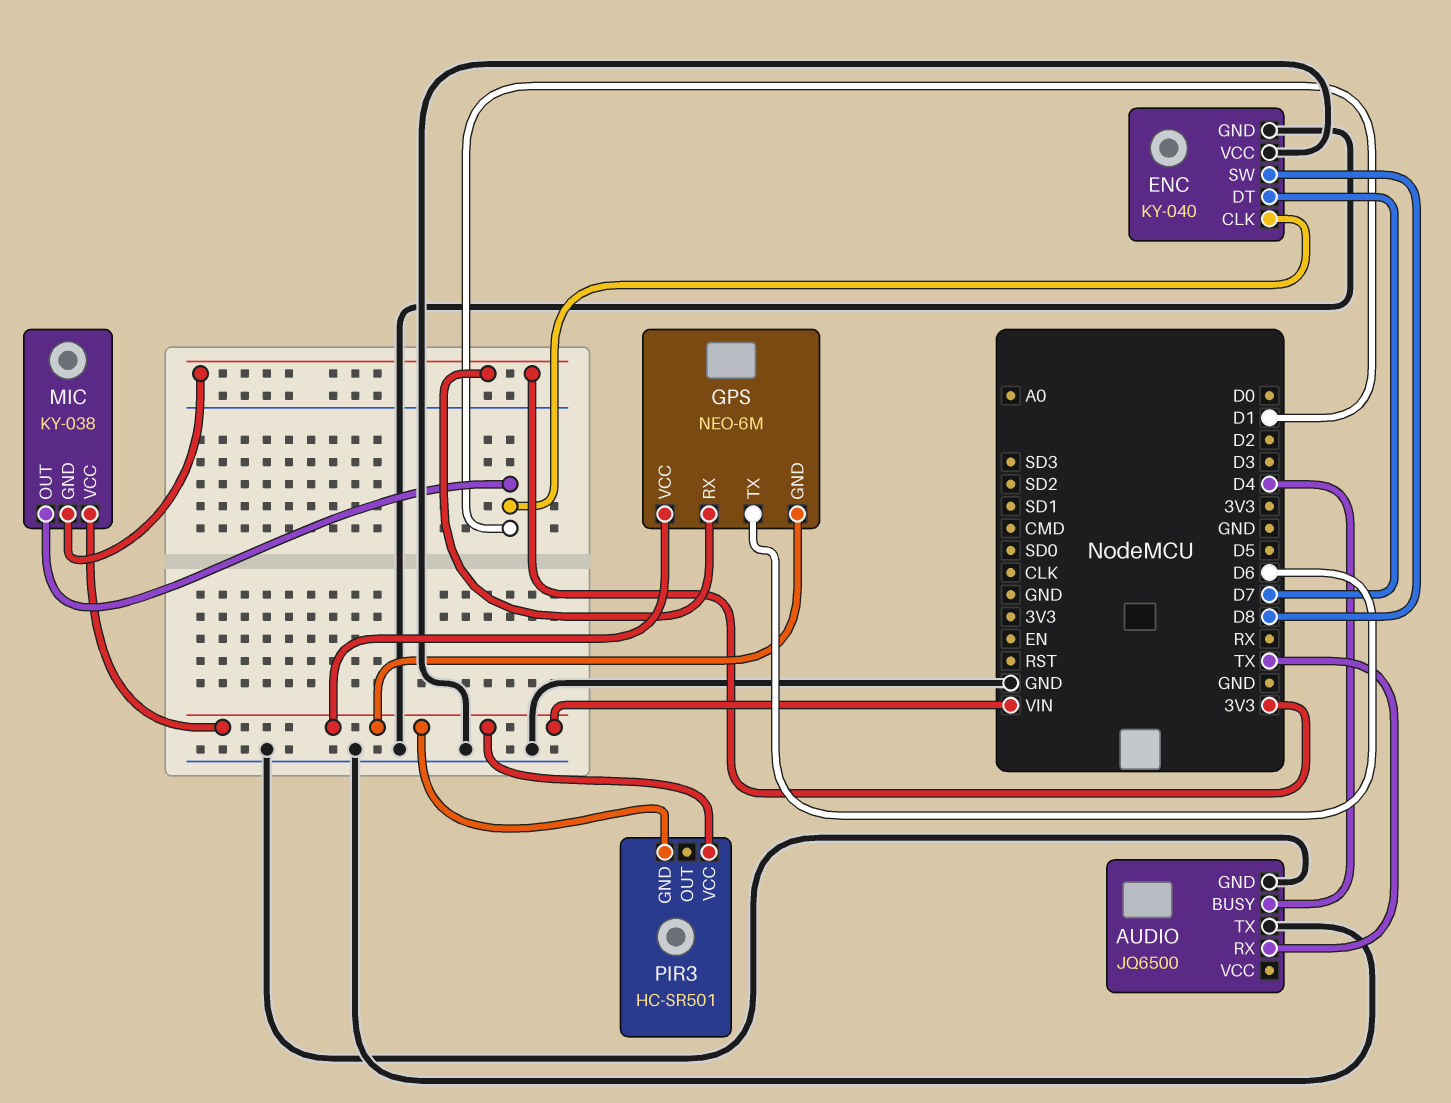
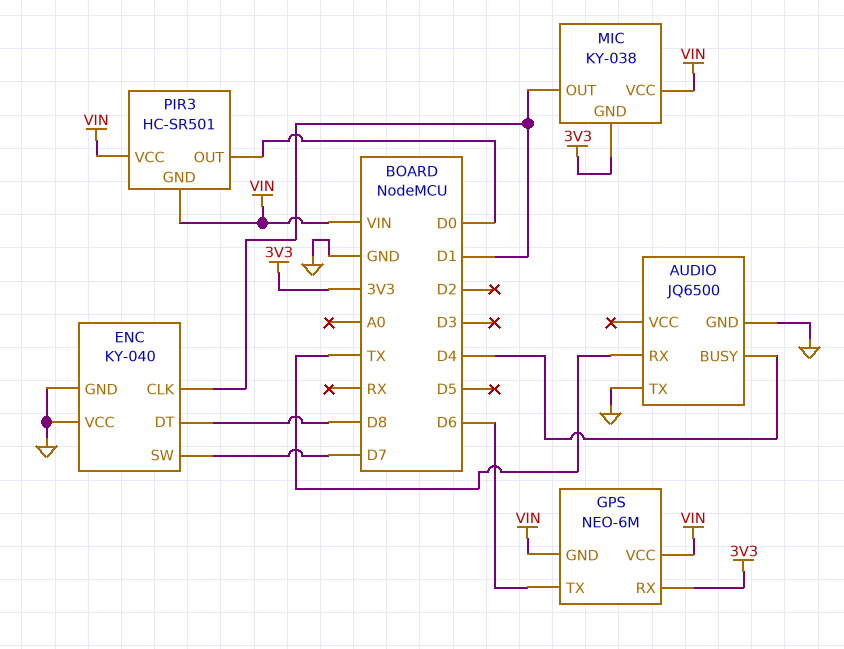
ENC pin DT: D7 -> D8
ENC pin SW: D8 -> D7
PIR3 pin OUT: none -> D0

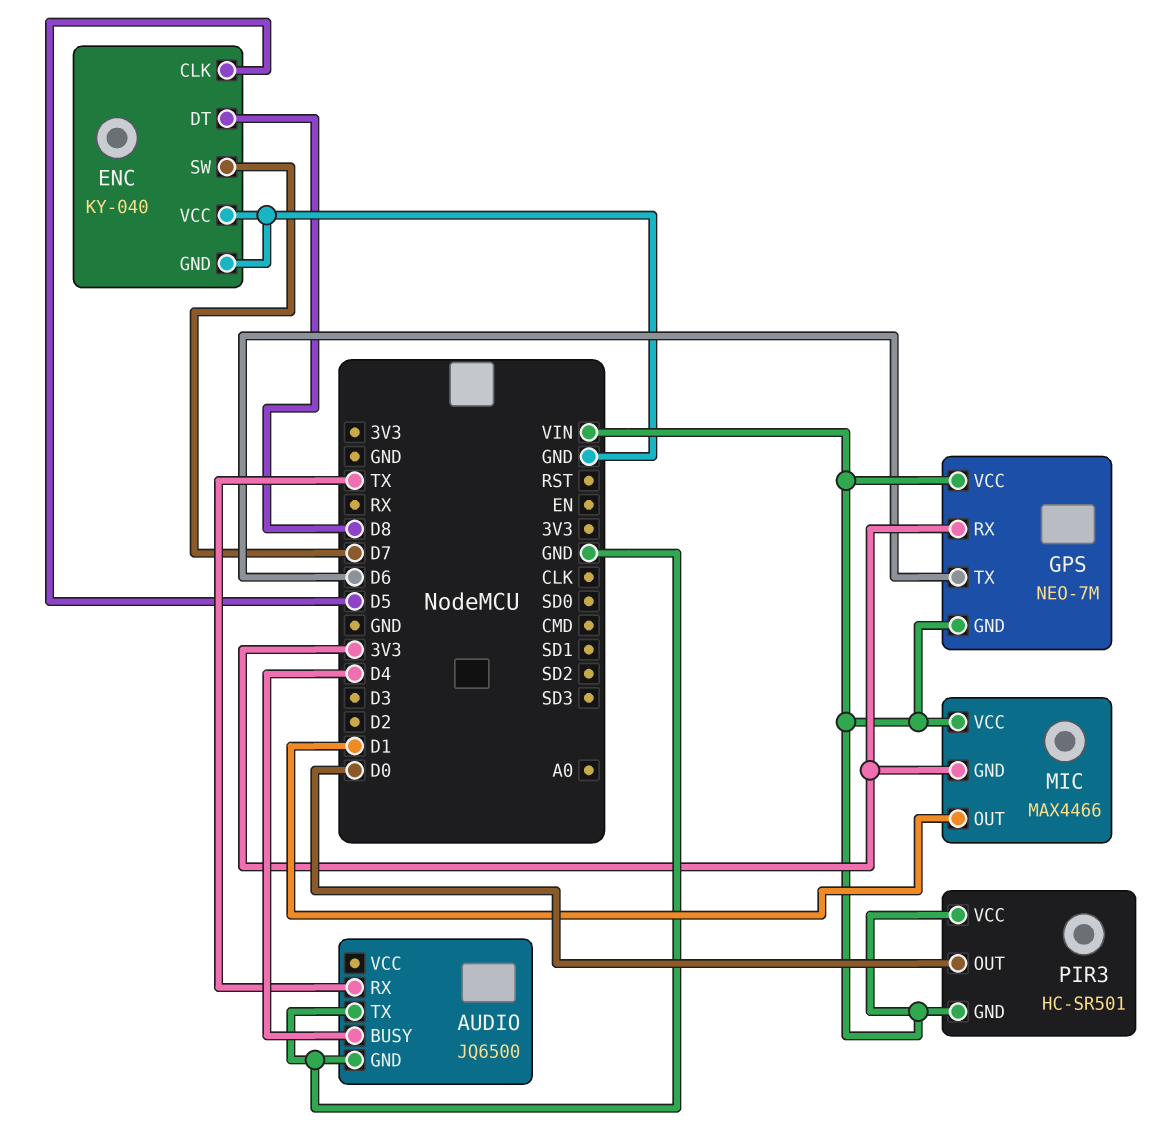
ENC pin CLK: D1 -> D5
GPS: NEO-6M -> NEO-7M
MIC: KY-038 -> MAX4466

